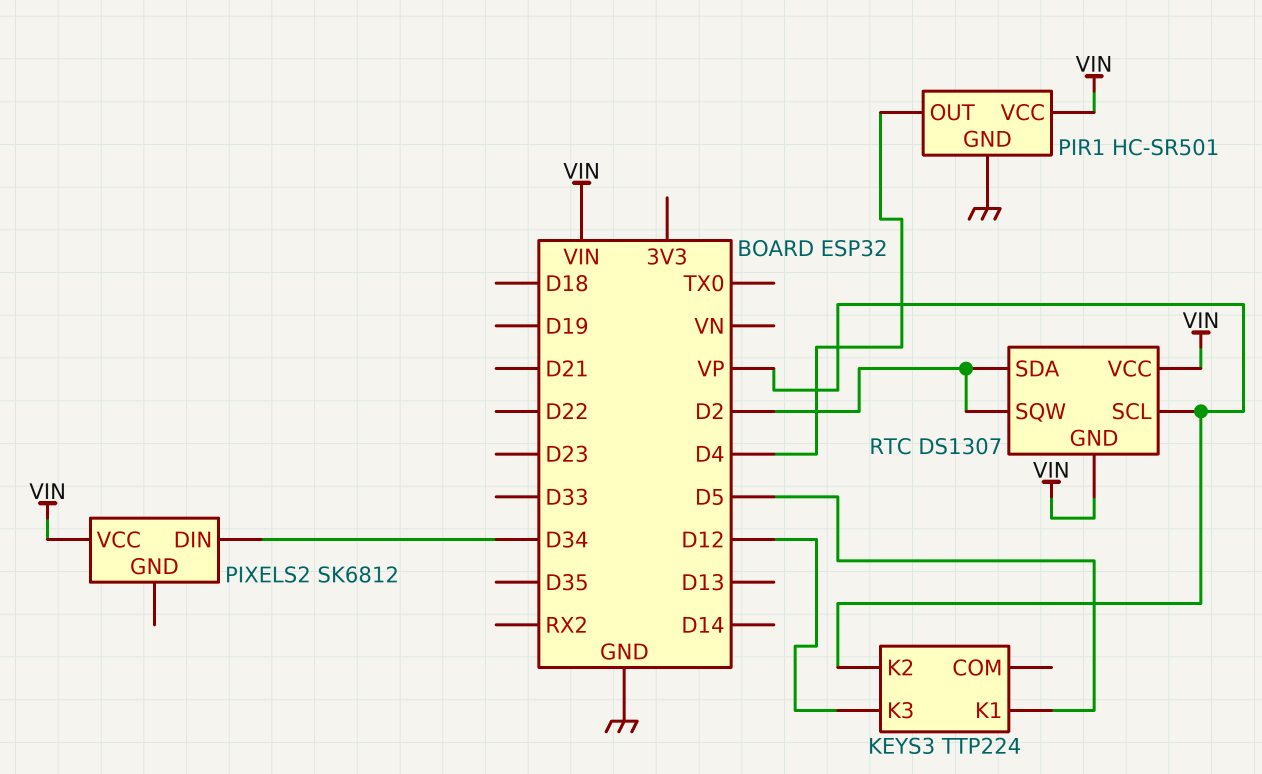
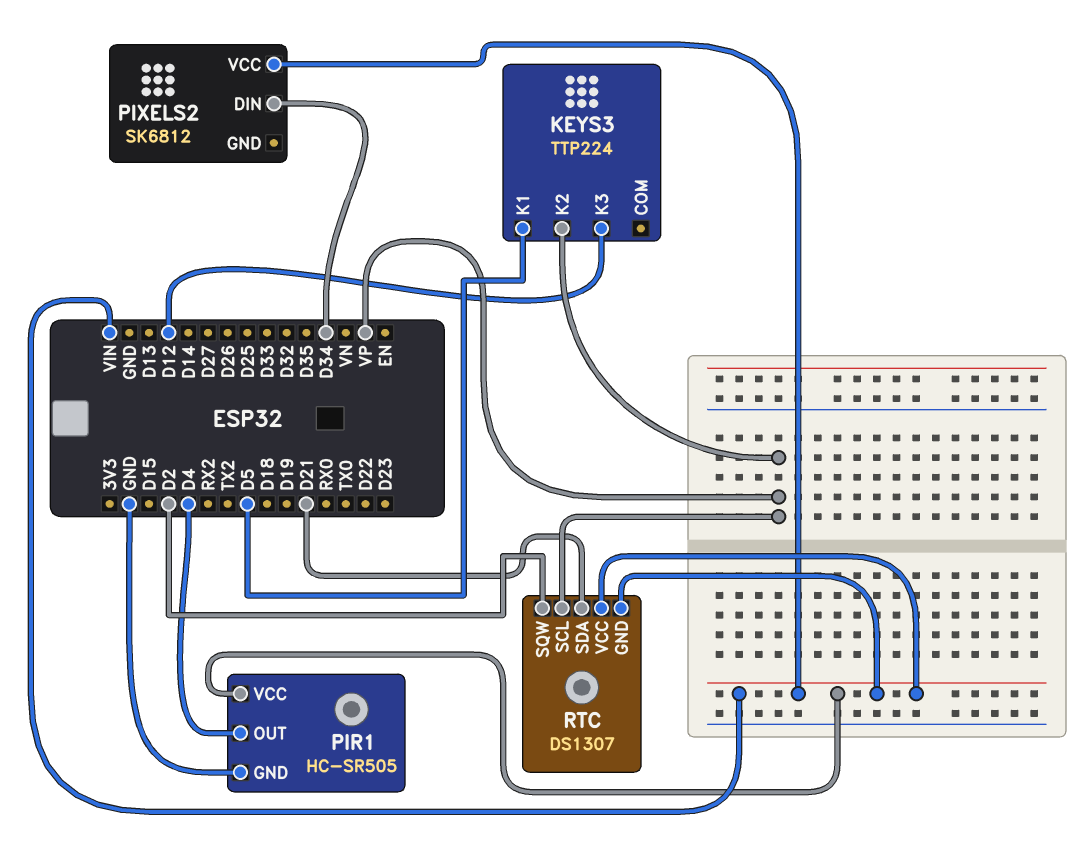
PIR1: HC-SR501 -> HC-SR505
RTC pin SDA: D2 -> D21

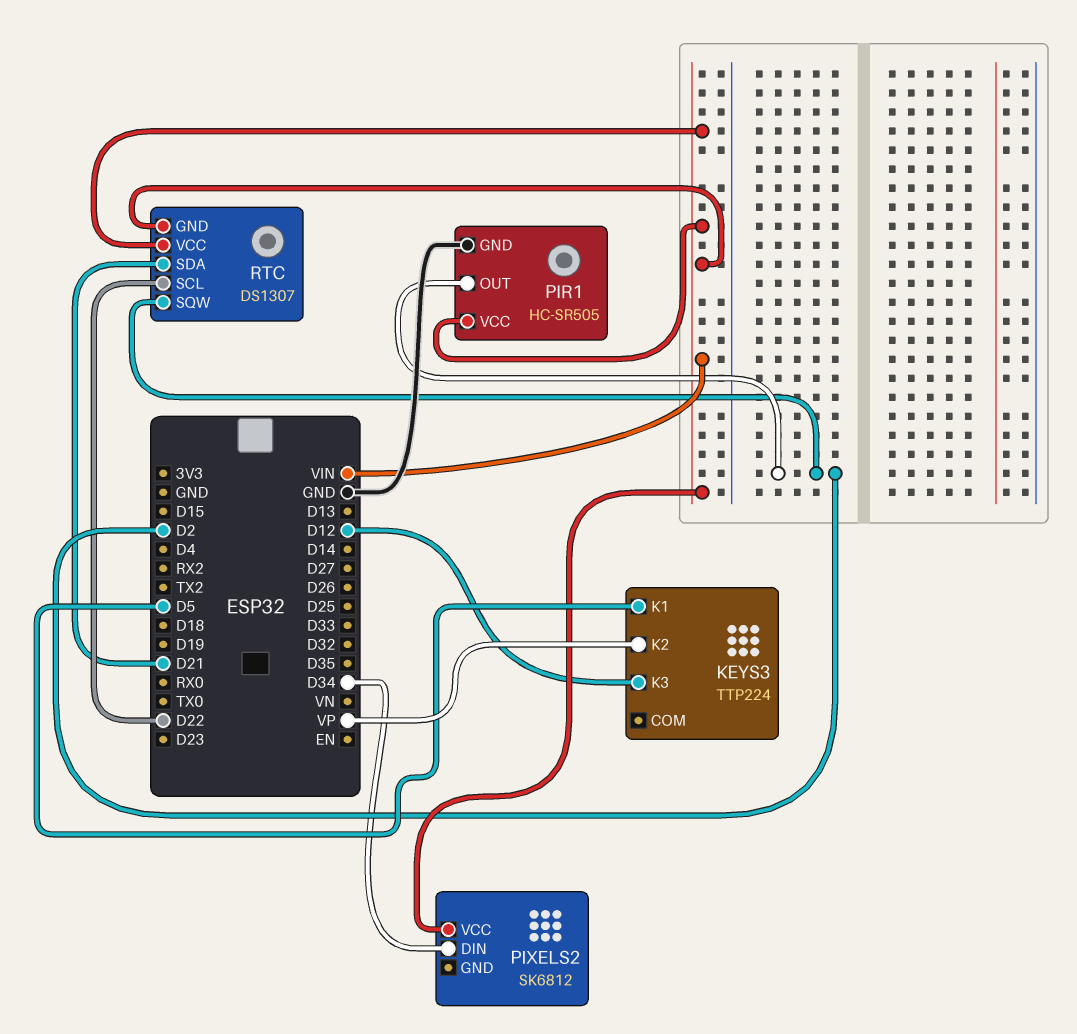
PIR1 pin OUT: D4 -> D2
RTC pin SCL: VP -> D22

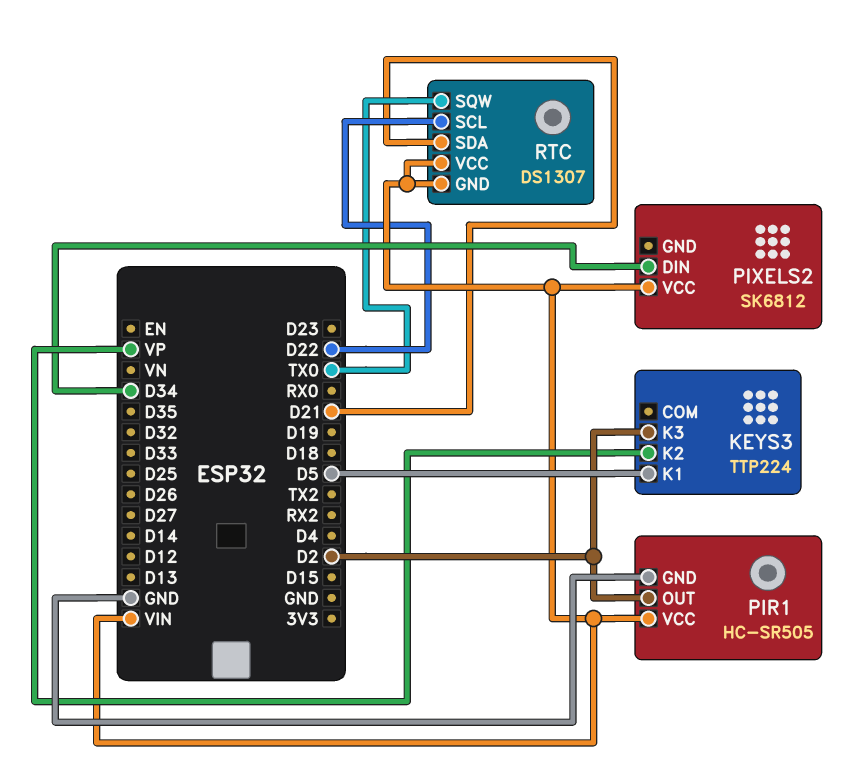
KEYS3 pin K3: D12 -> D2
RTC pin SQW: D2 -> TX0

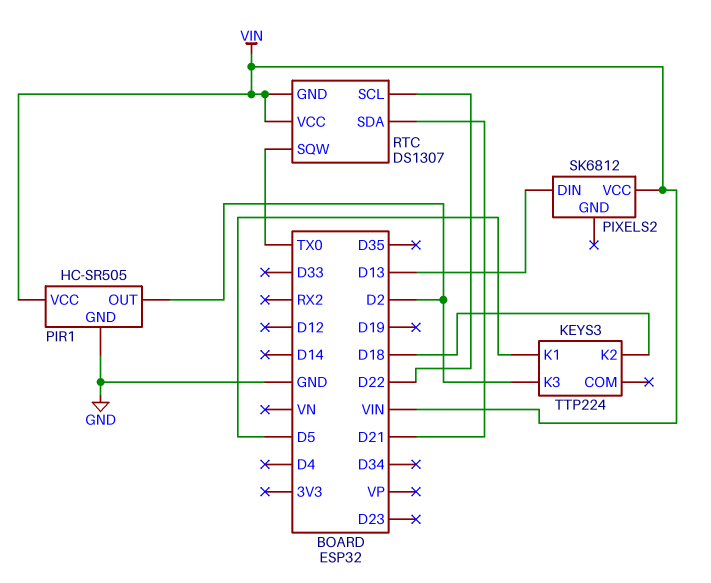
KEYS3 pin K2: VP -> D18
PIXELS2 pin DIN: D34 -> D13

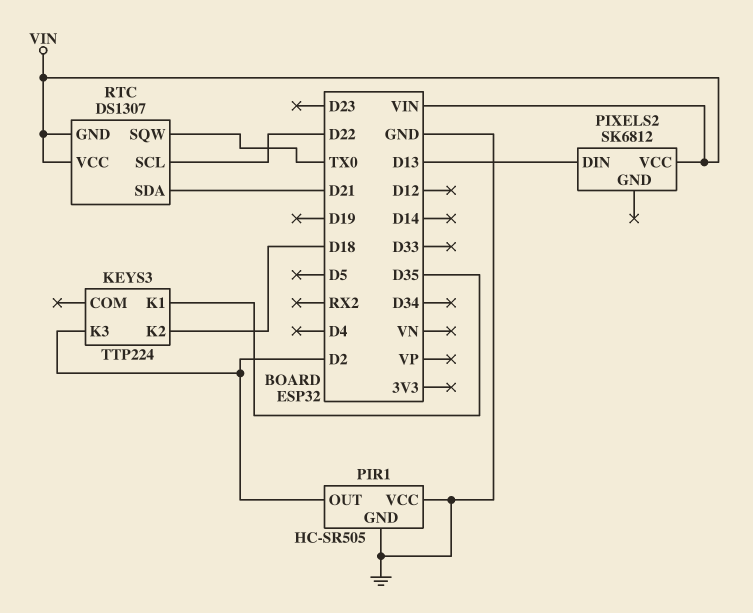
KEYS3 pin K1: D5 -> D35
PIR1 pin VCC: VIN -> GND

